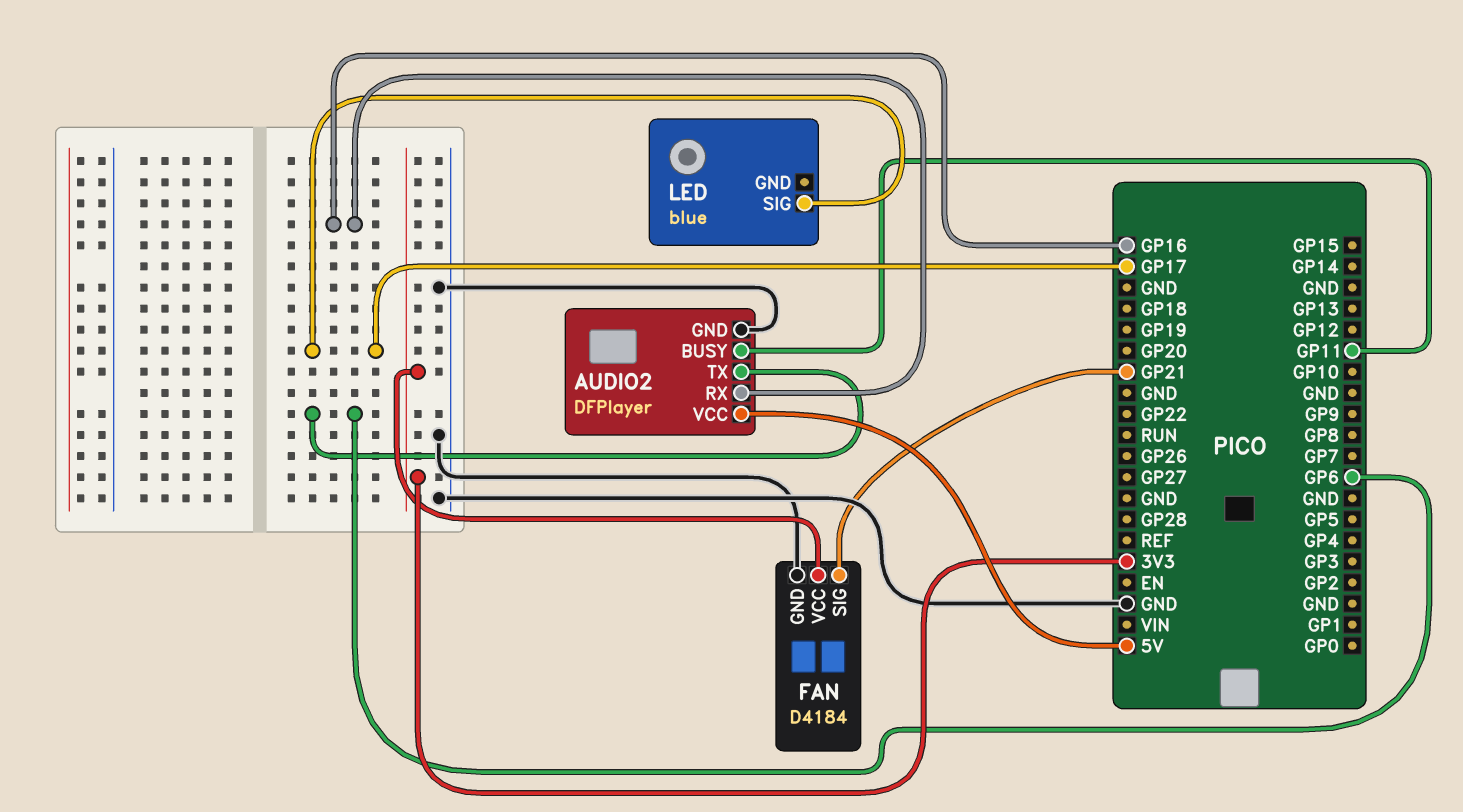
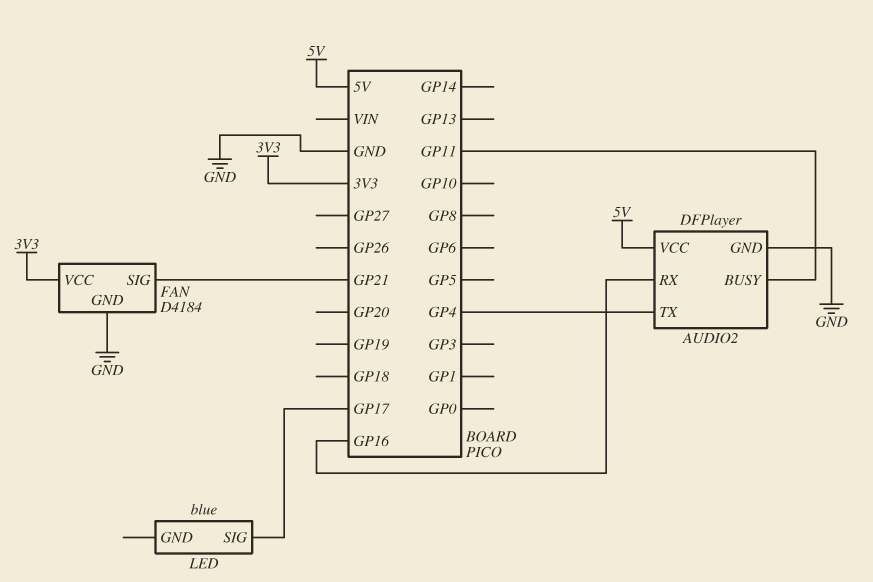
AUDIO2 pin TX: GP6 -> GP4

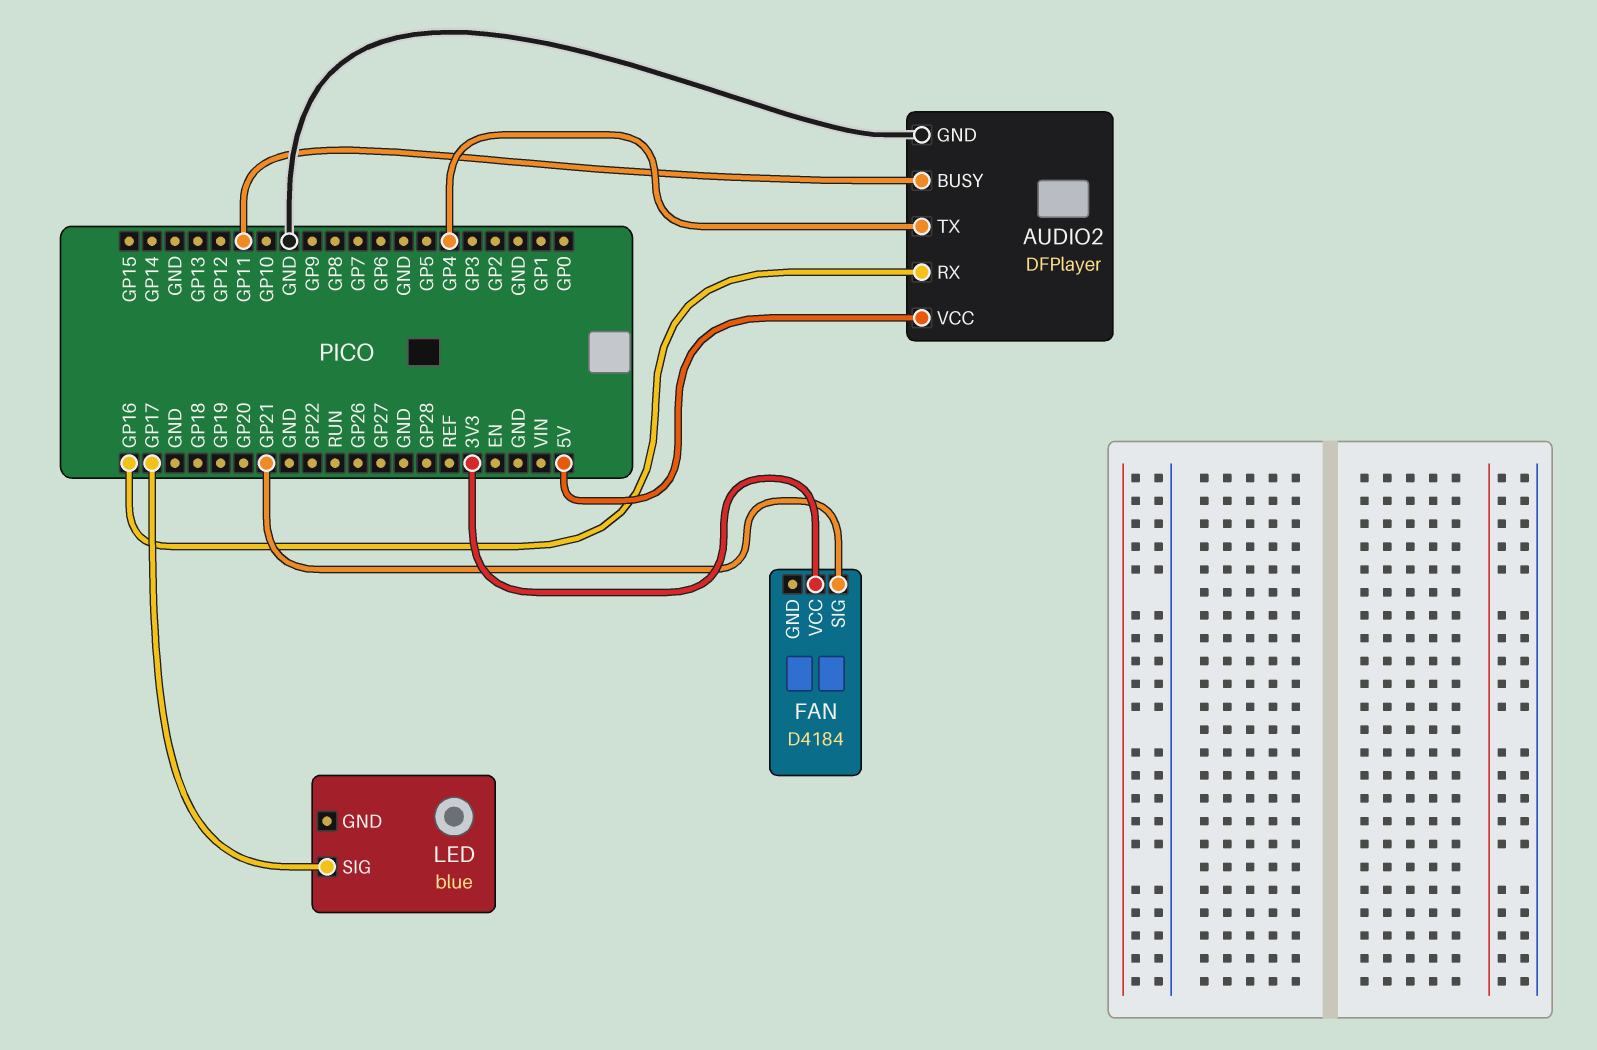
FAN pin GND: GND -> none

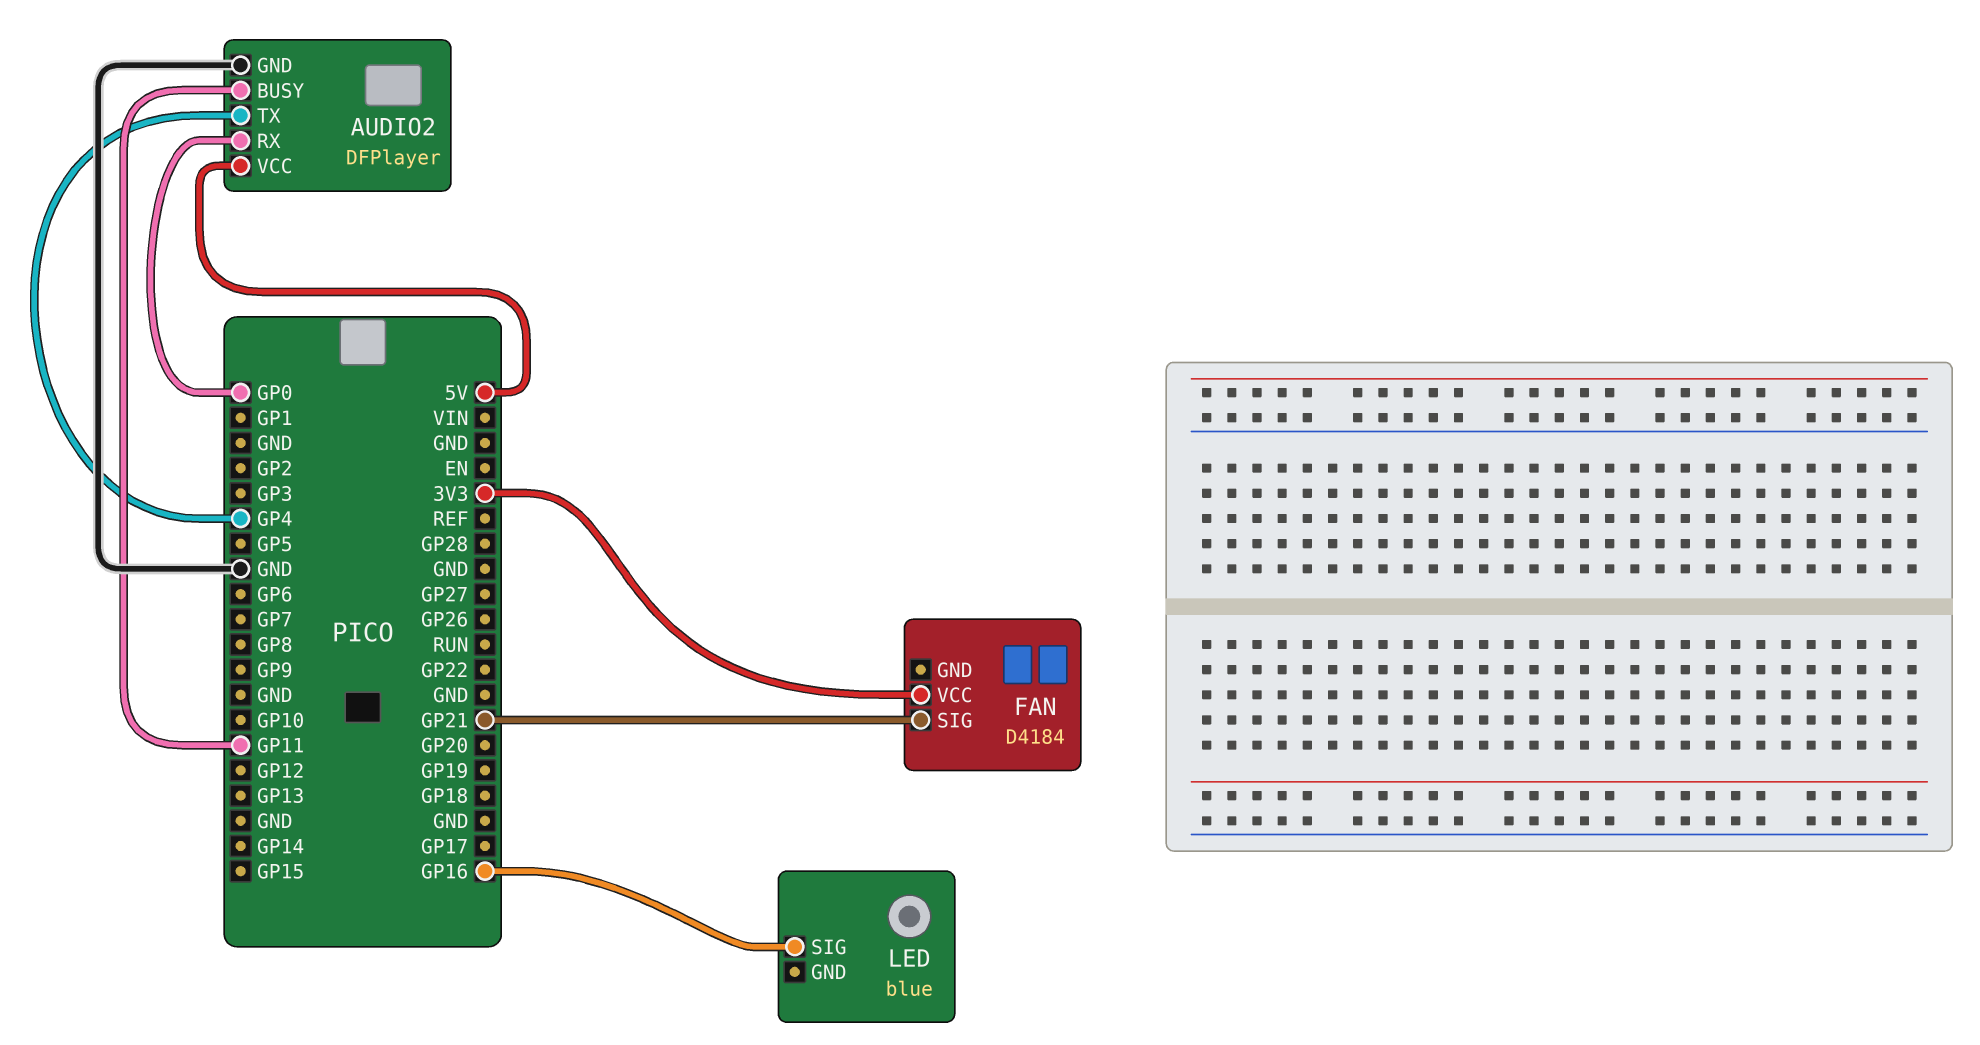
AUDIO2 pin RX: GP16 -> GP0
LED pin SIG: GP17 -> GP16

